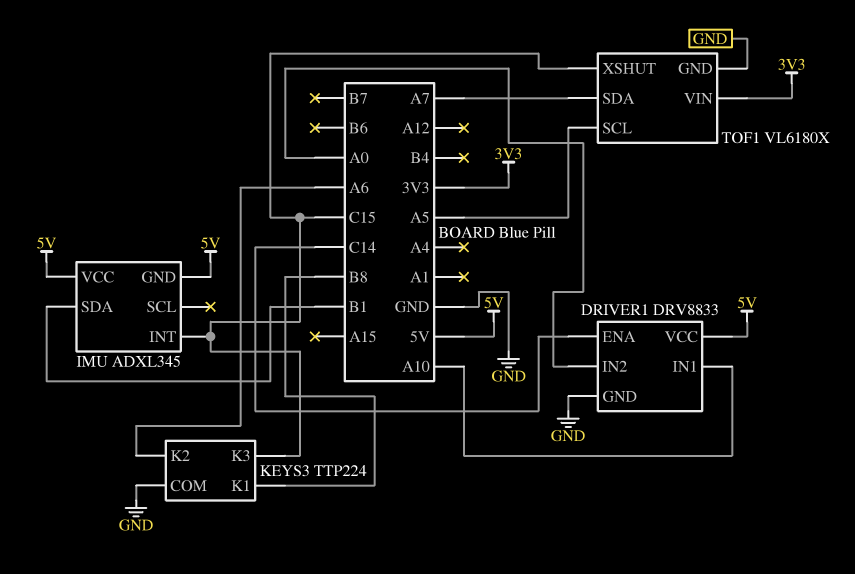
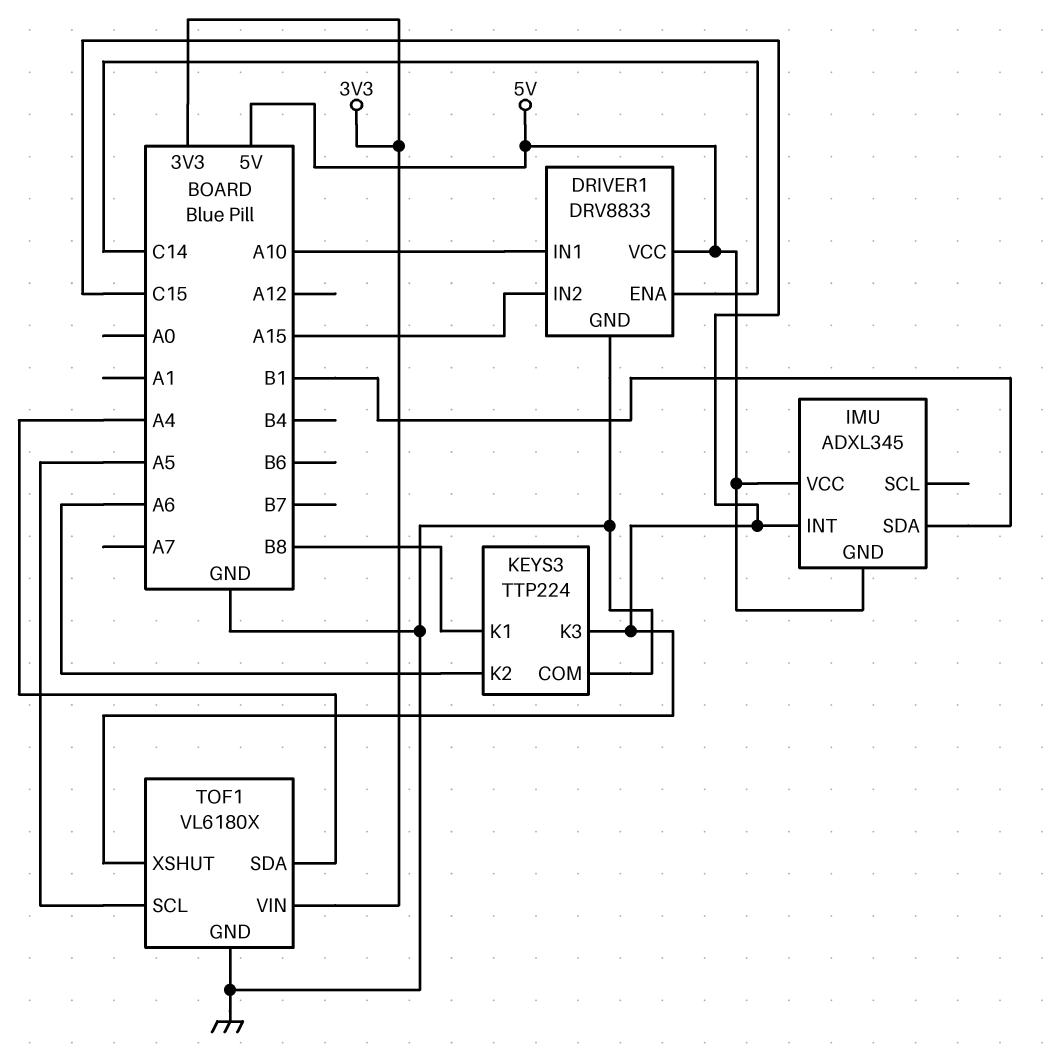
DRIVER1 pin IN2: A0 -> A15
TOF1 pin SDA: A7 -> A4

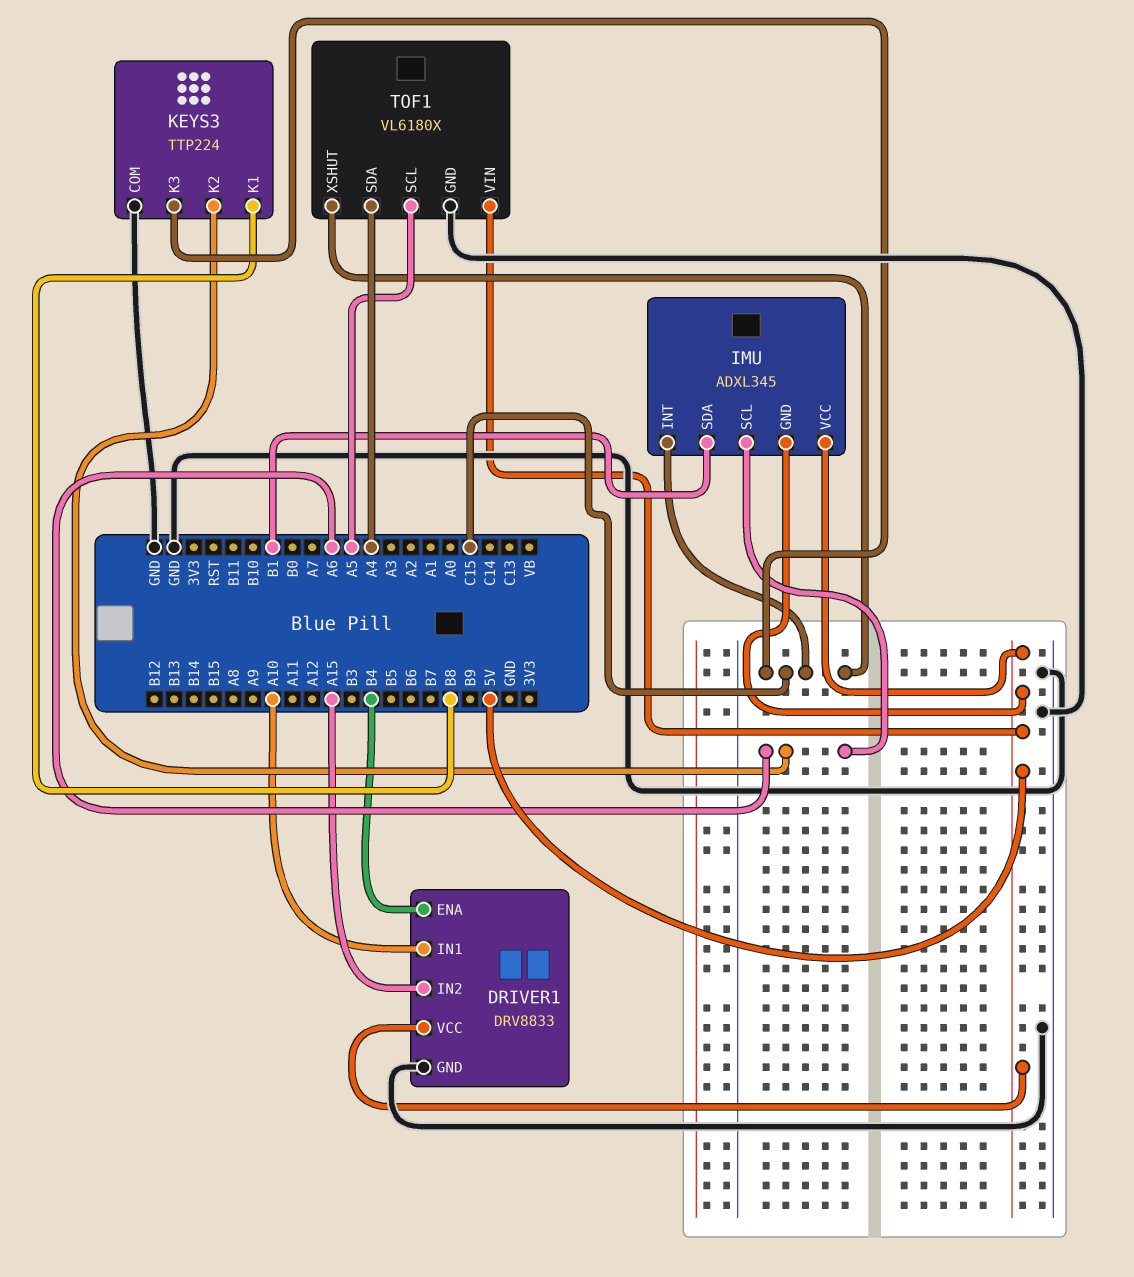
DRIVER1 pin ENA: C14 -> B4
IMU pin SCL: none -> A6
TOF1 pin VIN: 3V3 -> 5V

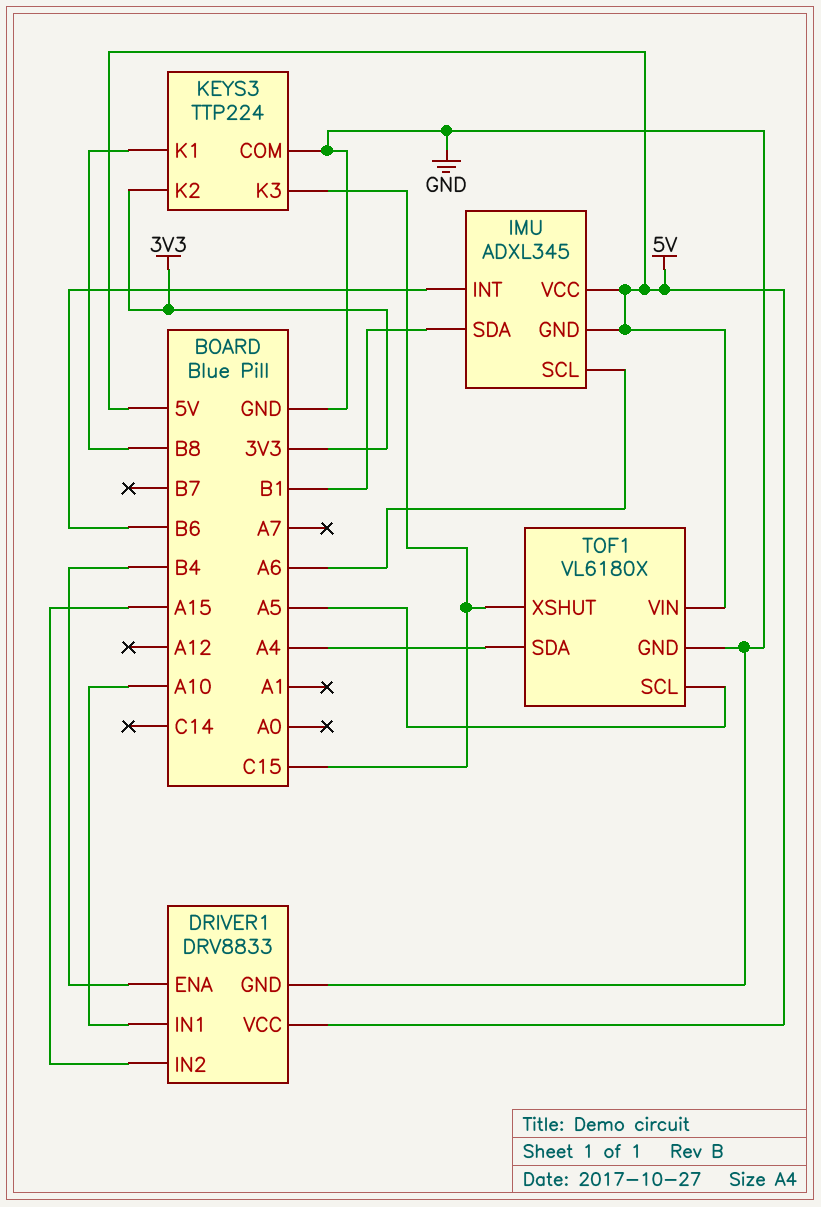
IMU pin INT: C15 -> B6
KEYS3 pin K2: A6 -> 3V3

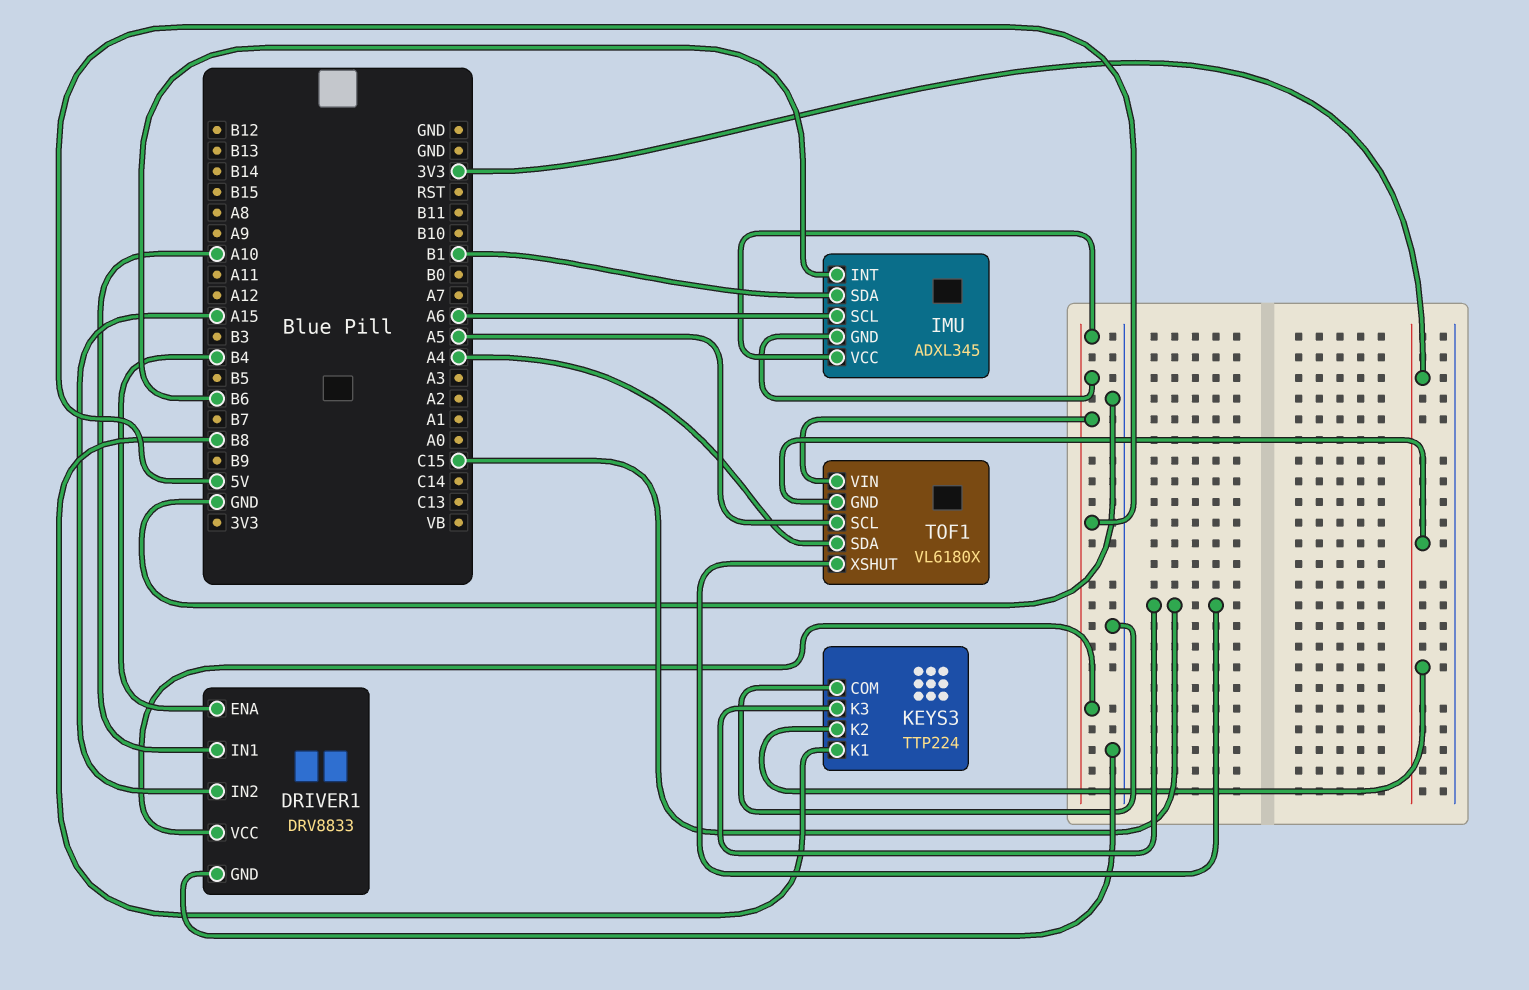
TOF1 pin GND: GND -> 3V3

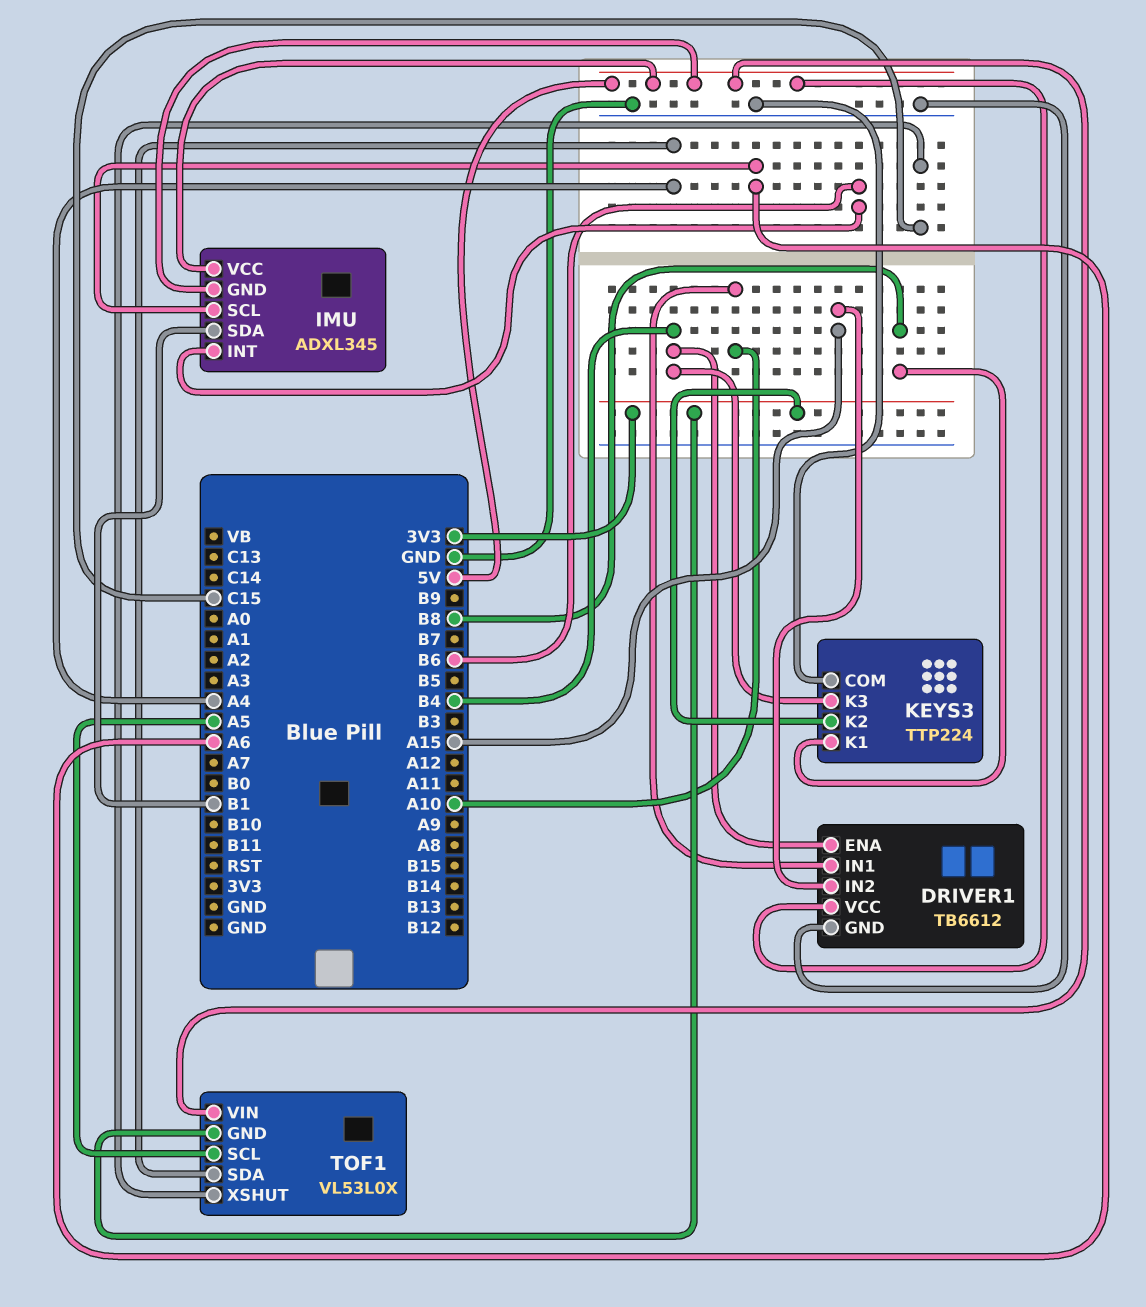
DRIVER1: DRV8833 -> TB6612
KEYS3 pin K3: C15 -> B4
TOF1: VL6180X -> VL53L0X

